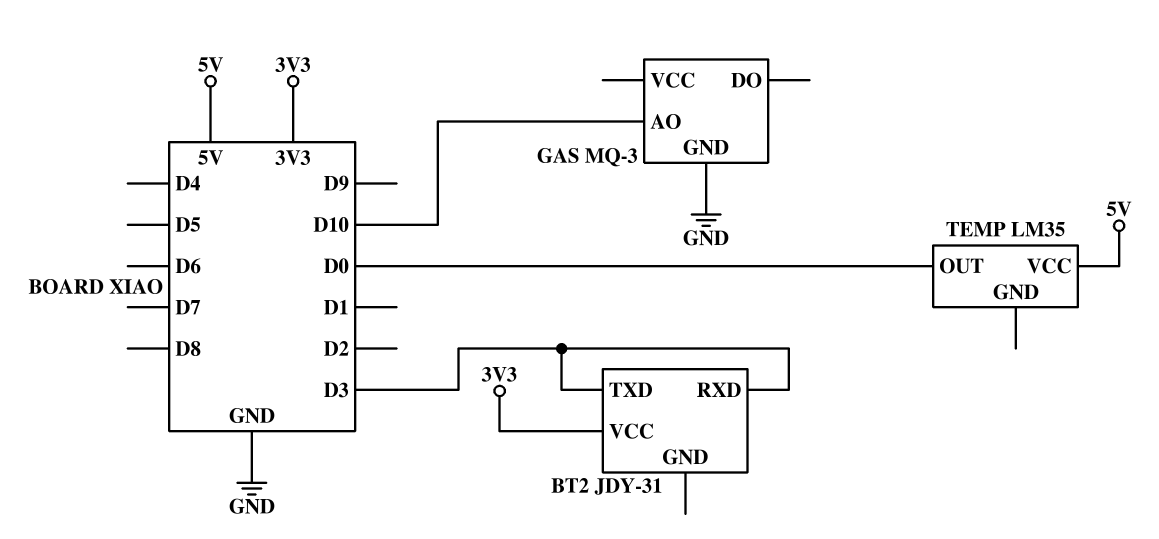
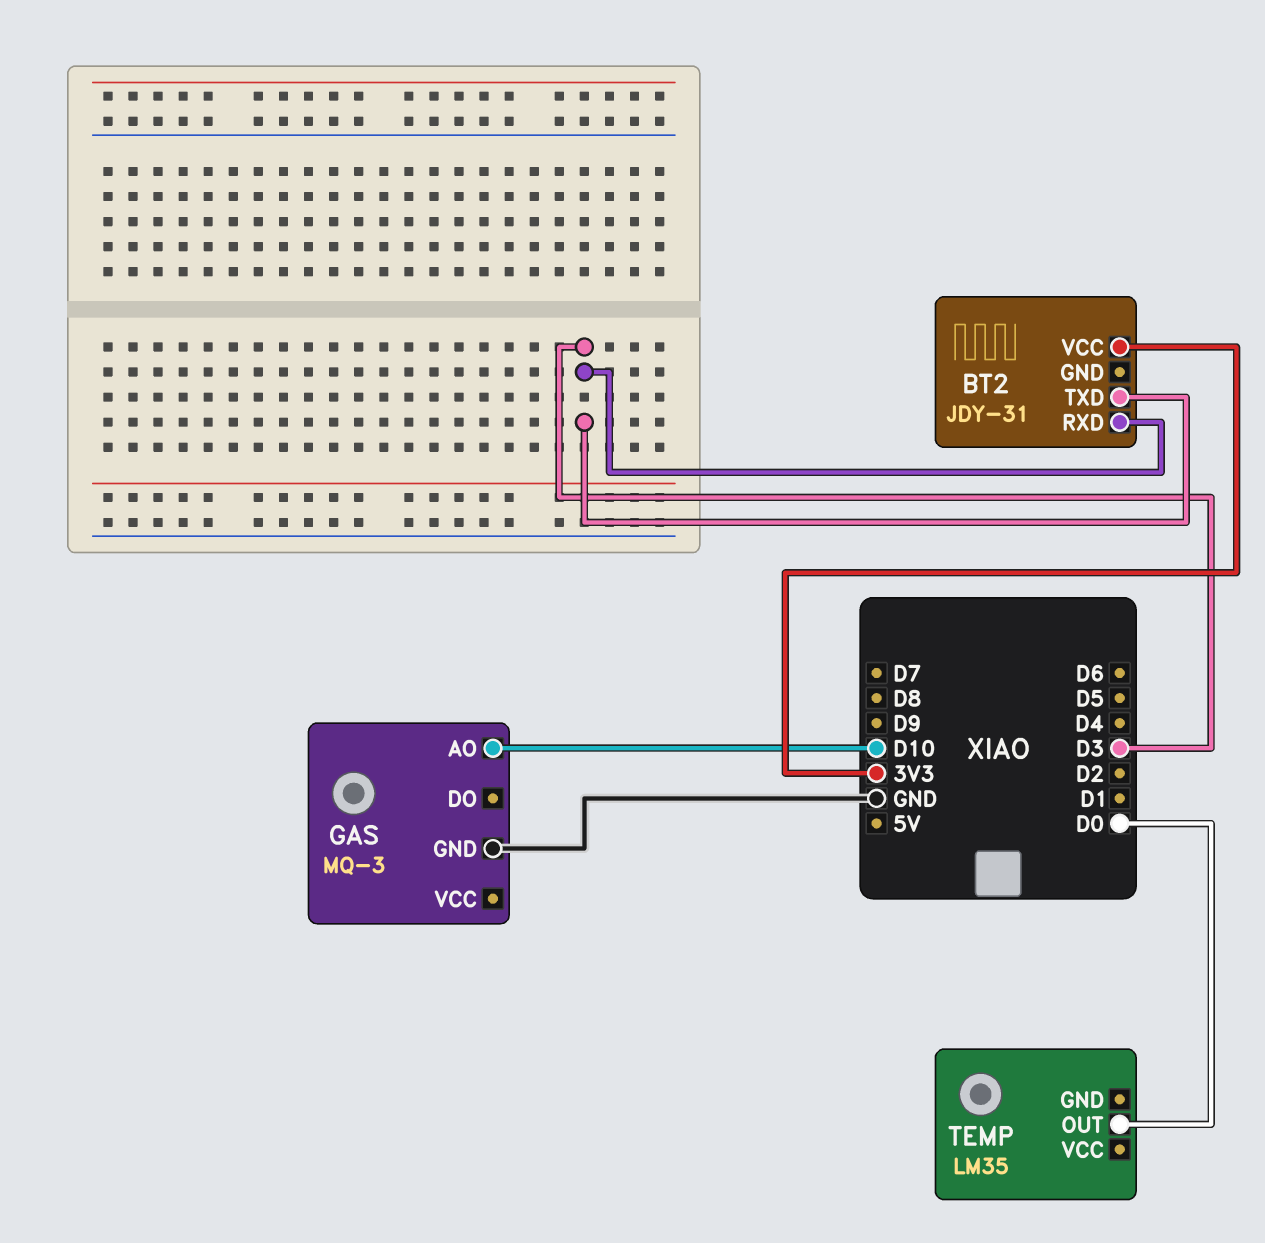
TEMP pin VCC: 5V -> none

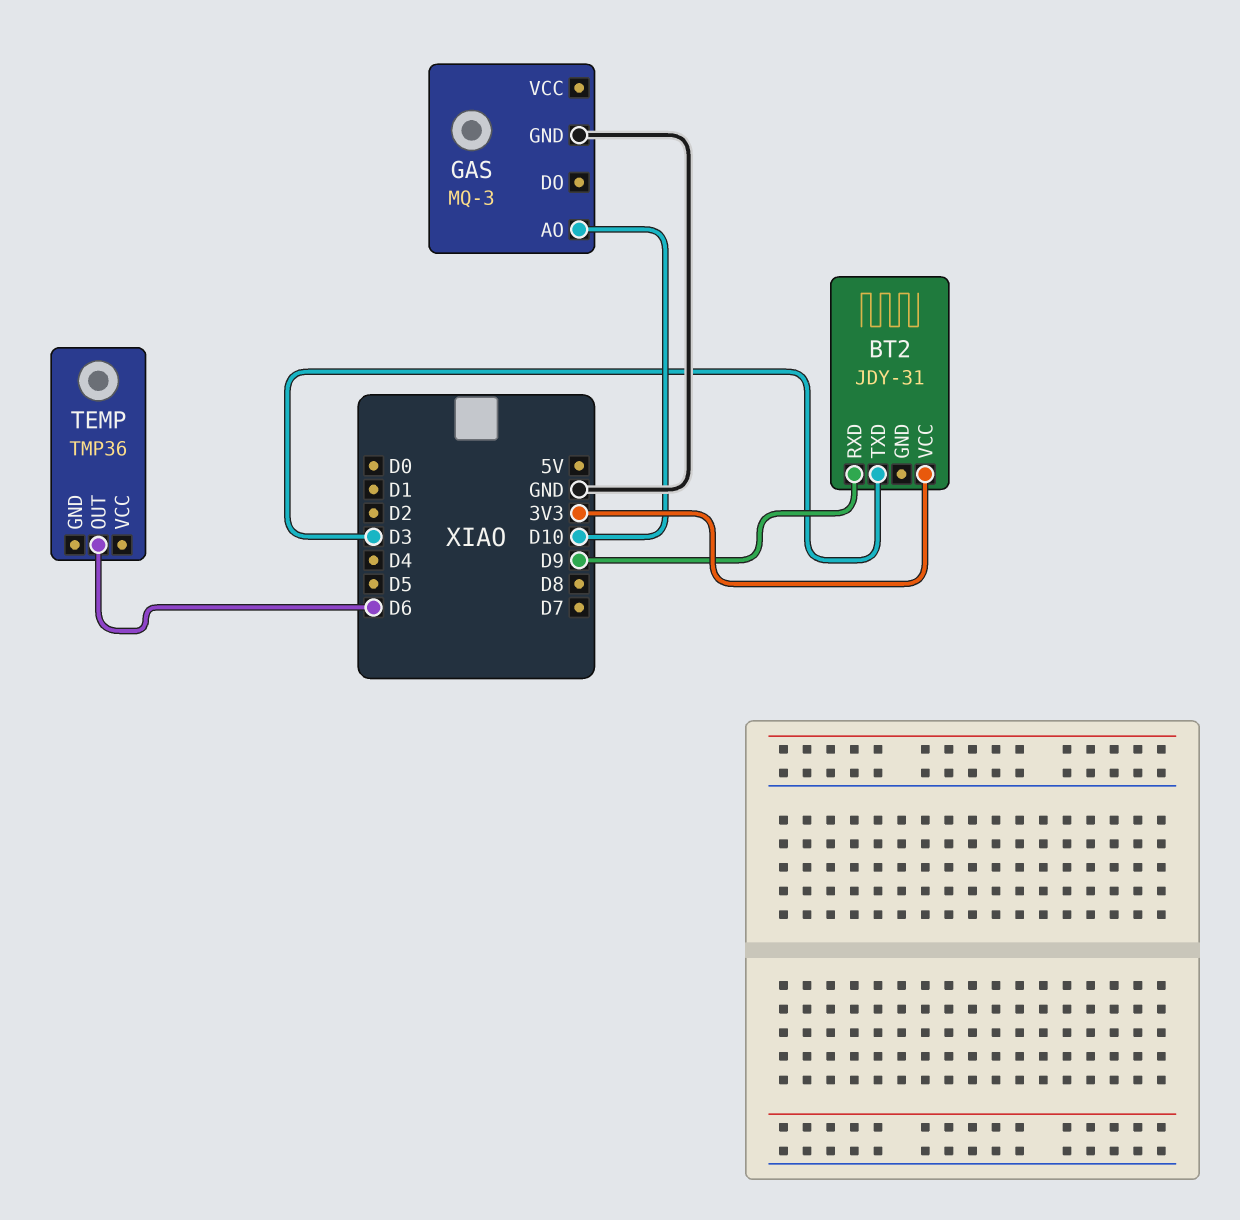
BT2 pin RXD: D3 -> D9
TEMP: LM35 -> TMP36
TEMP pin OUT: D0 -> D6

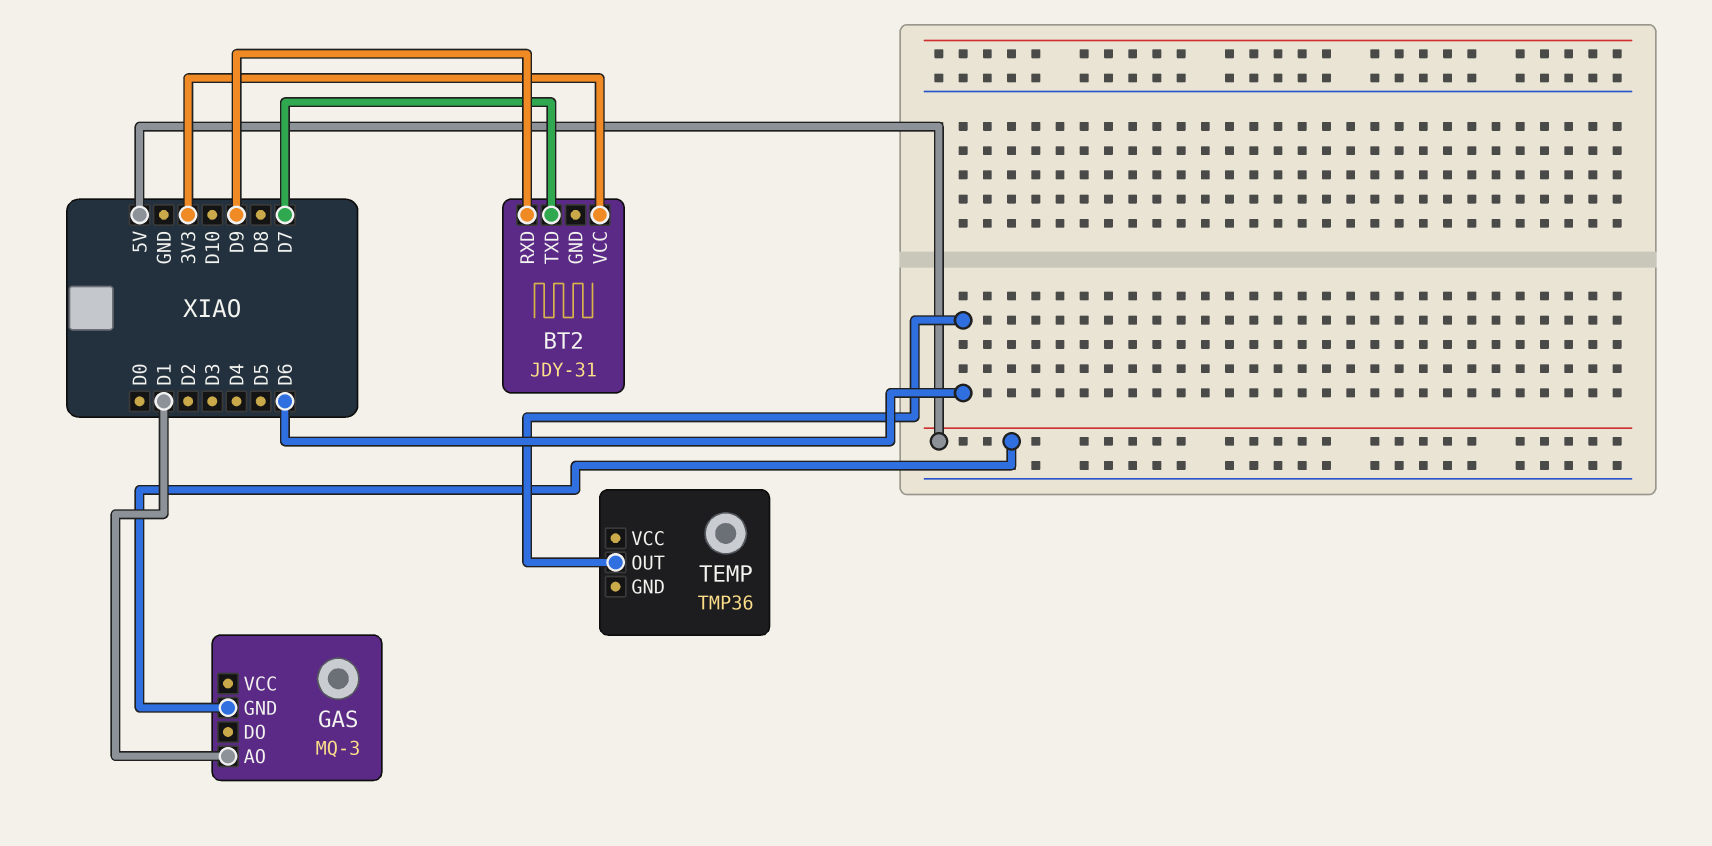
BT2 pin TXD: D3 -> D7
GAS pin AO: D10 -> D1
GAS pin GND: GND -> 5V

